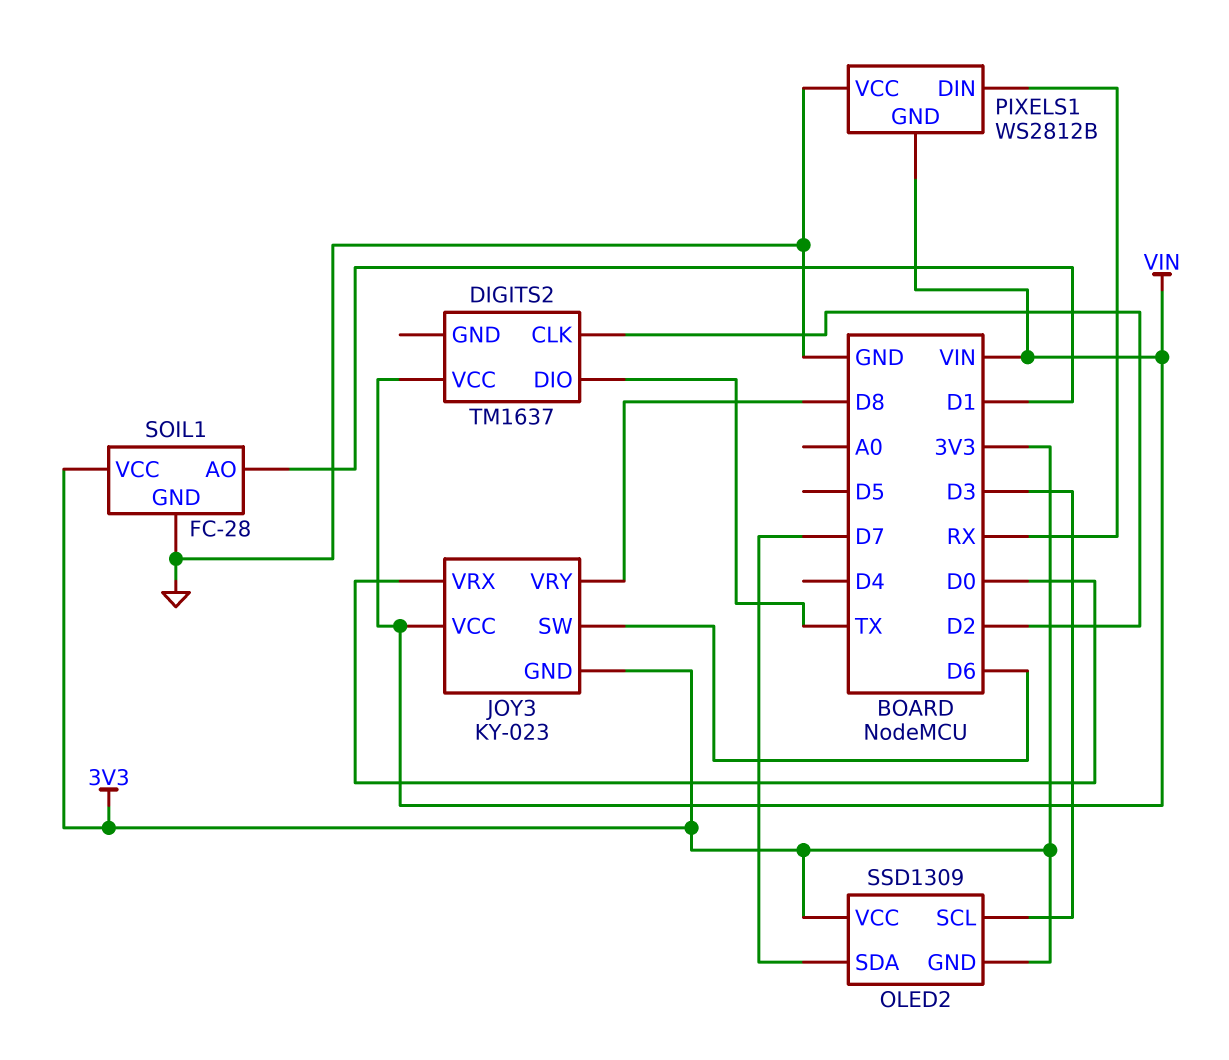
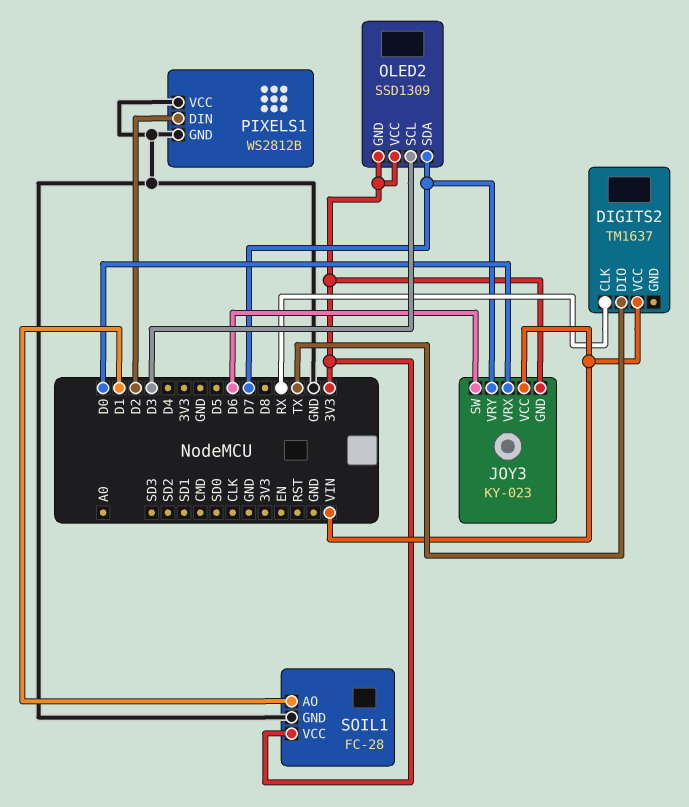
DIGITS2 pin CLK: D2 -> RX
JOY3 pin VRY: D8 -> D7
PIXELS1 pin DIN: RX -> D2
PIXELS1 pin GND: VIN -> GND

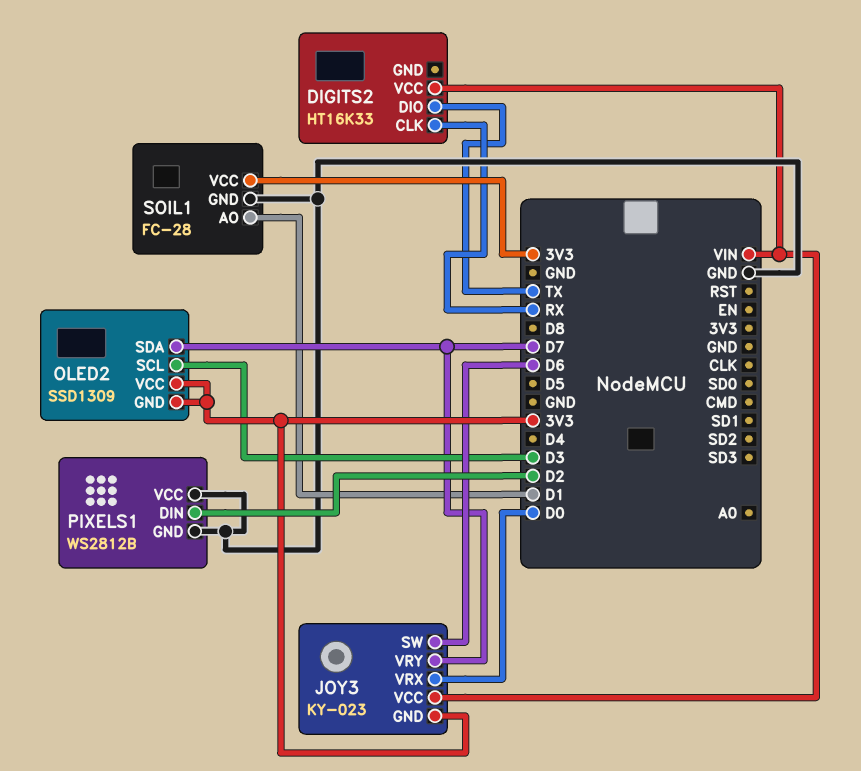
DIGITS2: TM1637 -> HT16K33

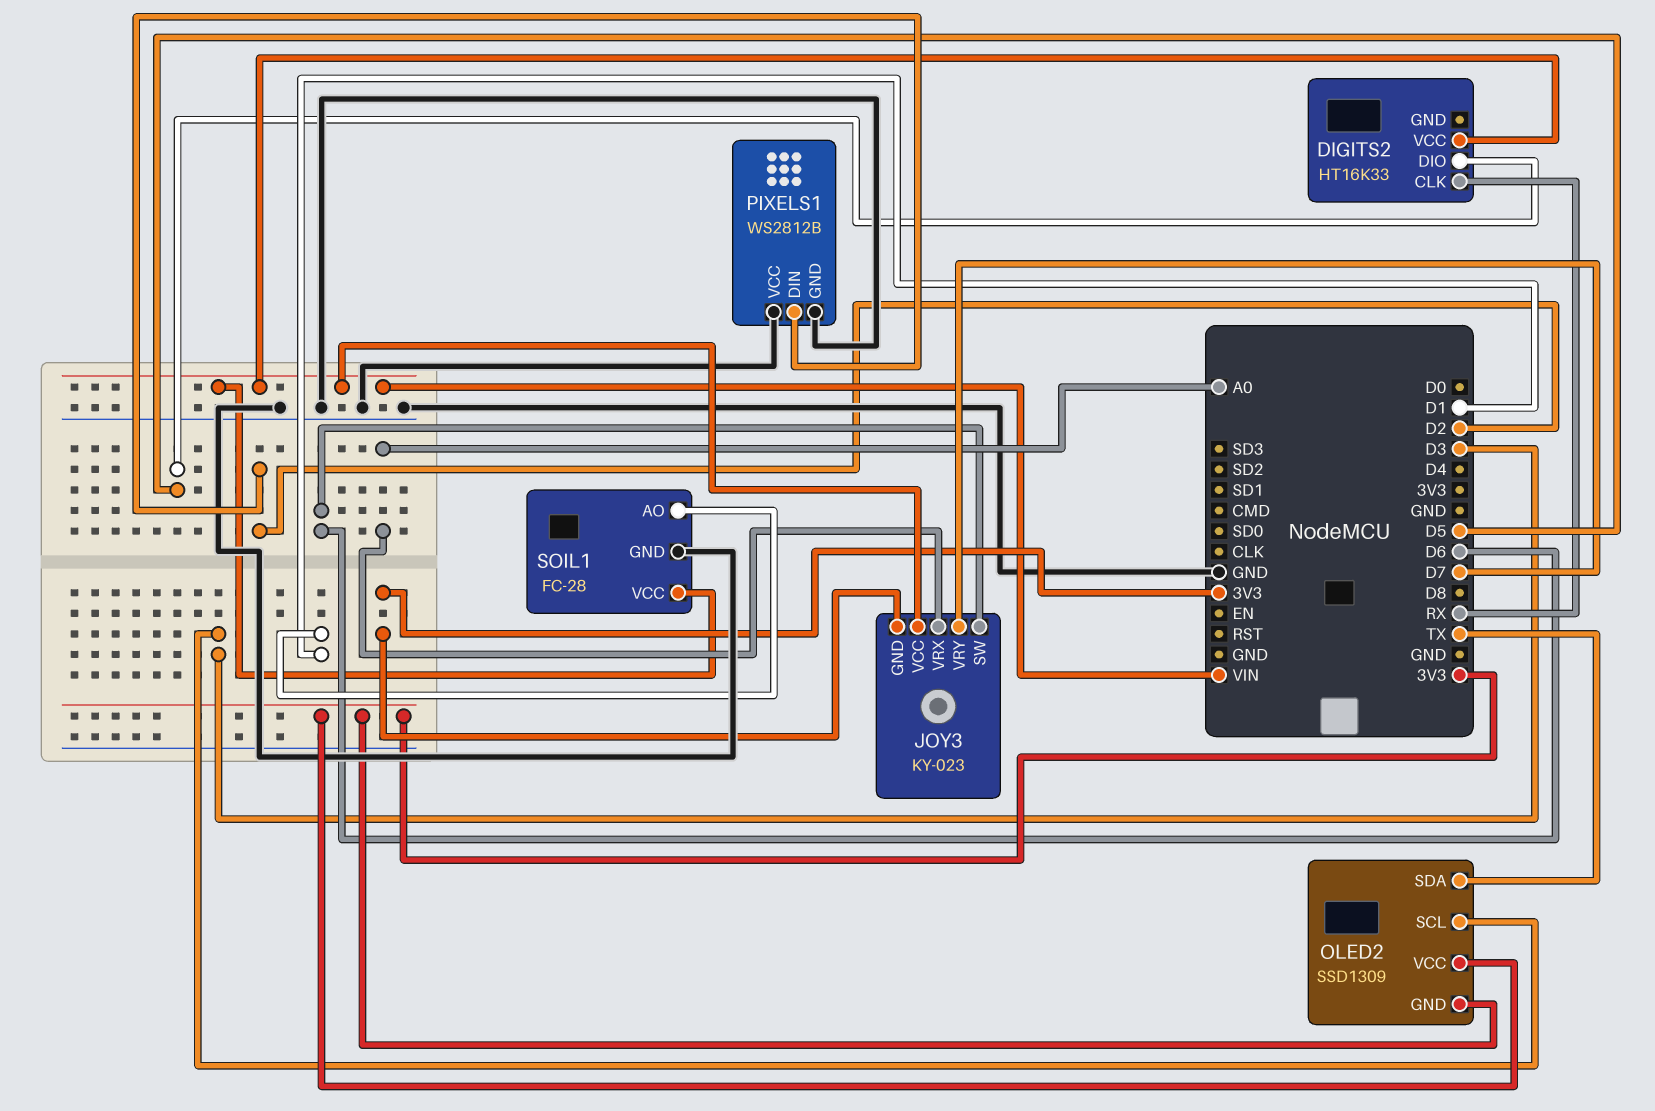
DIGITS2 pin DIO: TX -> D5
JOY3 pin VRX: D0 -> A0
OLED2 pin SDA: D7 -> TX
SOIL1 pin VCC: 3V3 -> VIN

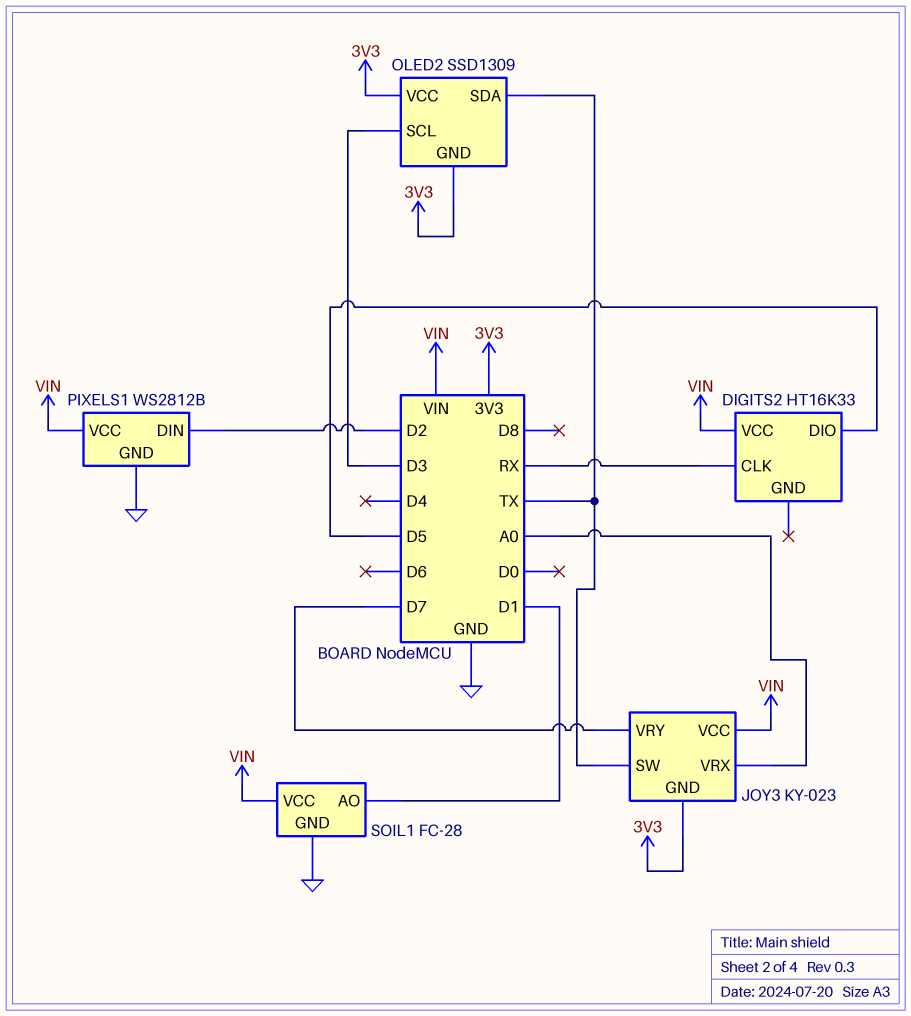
JOY3 pin SW: D6 -> TX
PIXELS1 pin VCC: GND -> VIN

